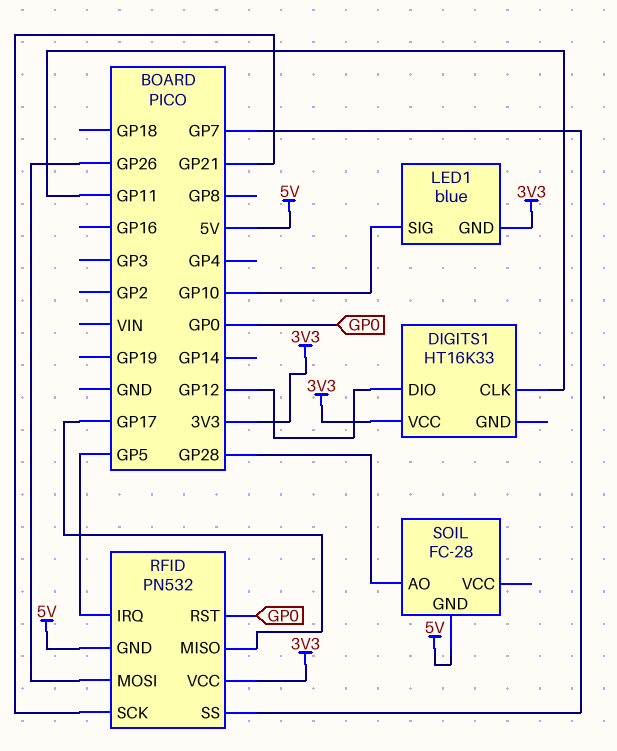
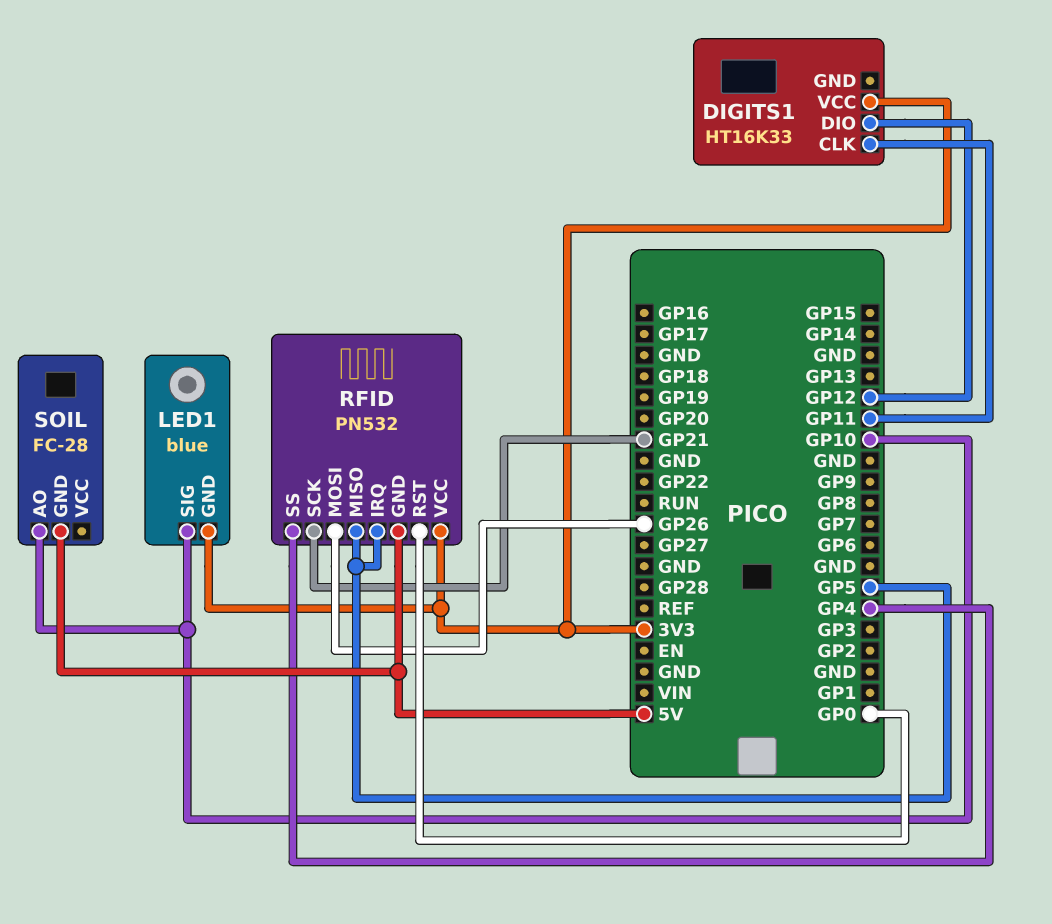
RFID pin MISO: GP17 -> GP5
RFID pin SS: GP7 -> GP4
SOIL pin AO: GP28 -> GP10

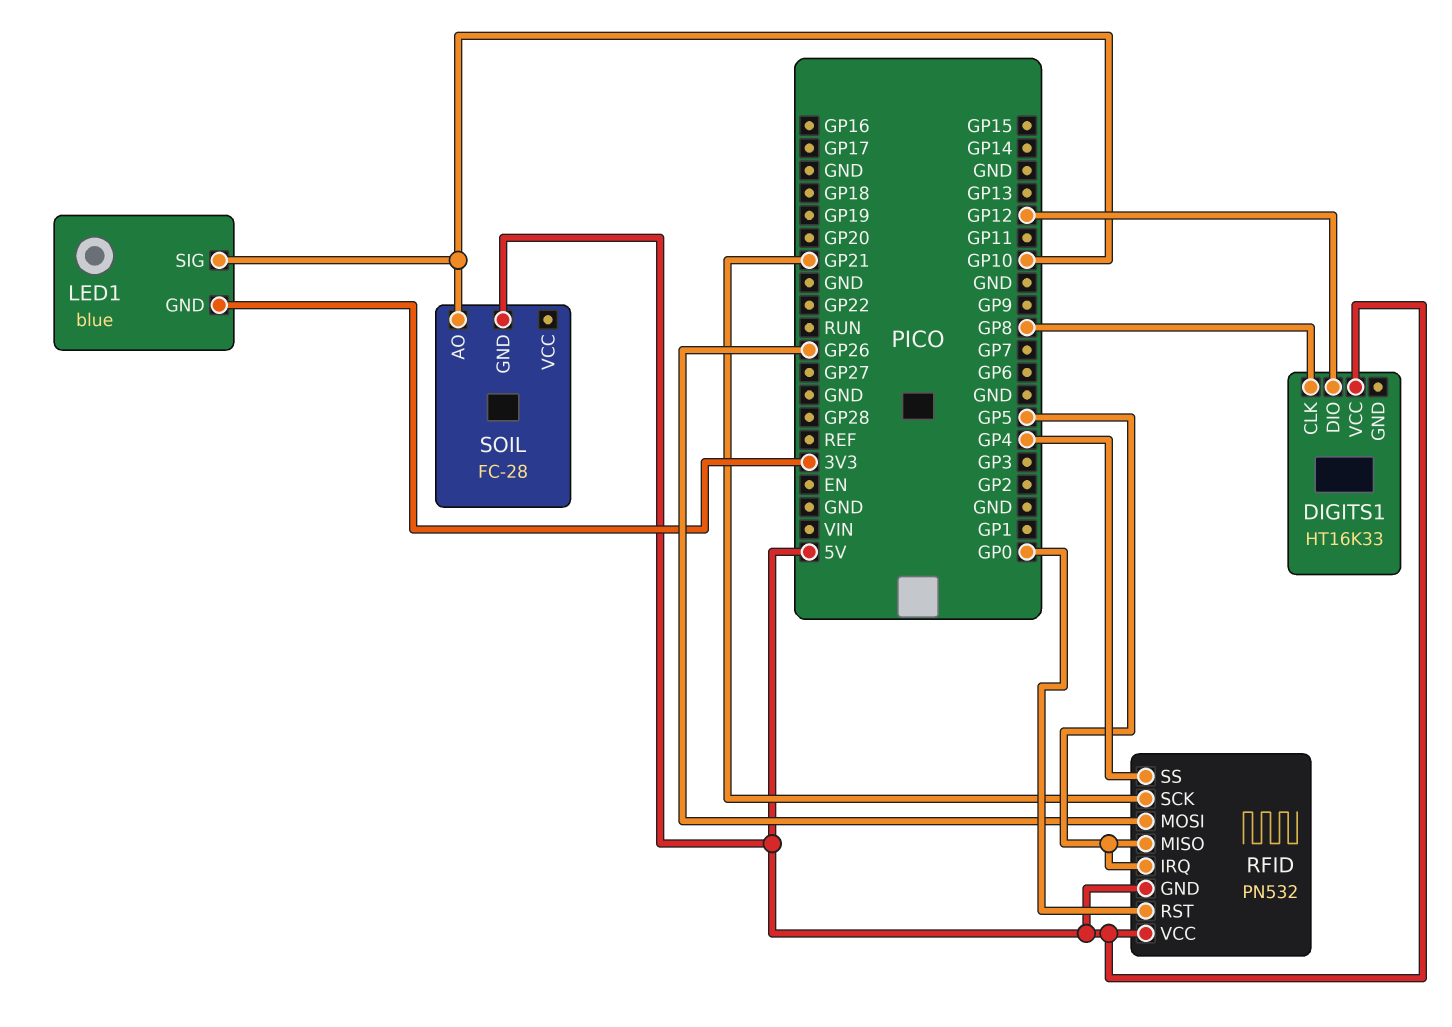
DIGITS1 pin CLK: GP11 -> GP8
DIGITS1 pin VCC: 3V3 -> 5V
RFID pin VCC: 3V3 -> 5V

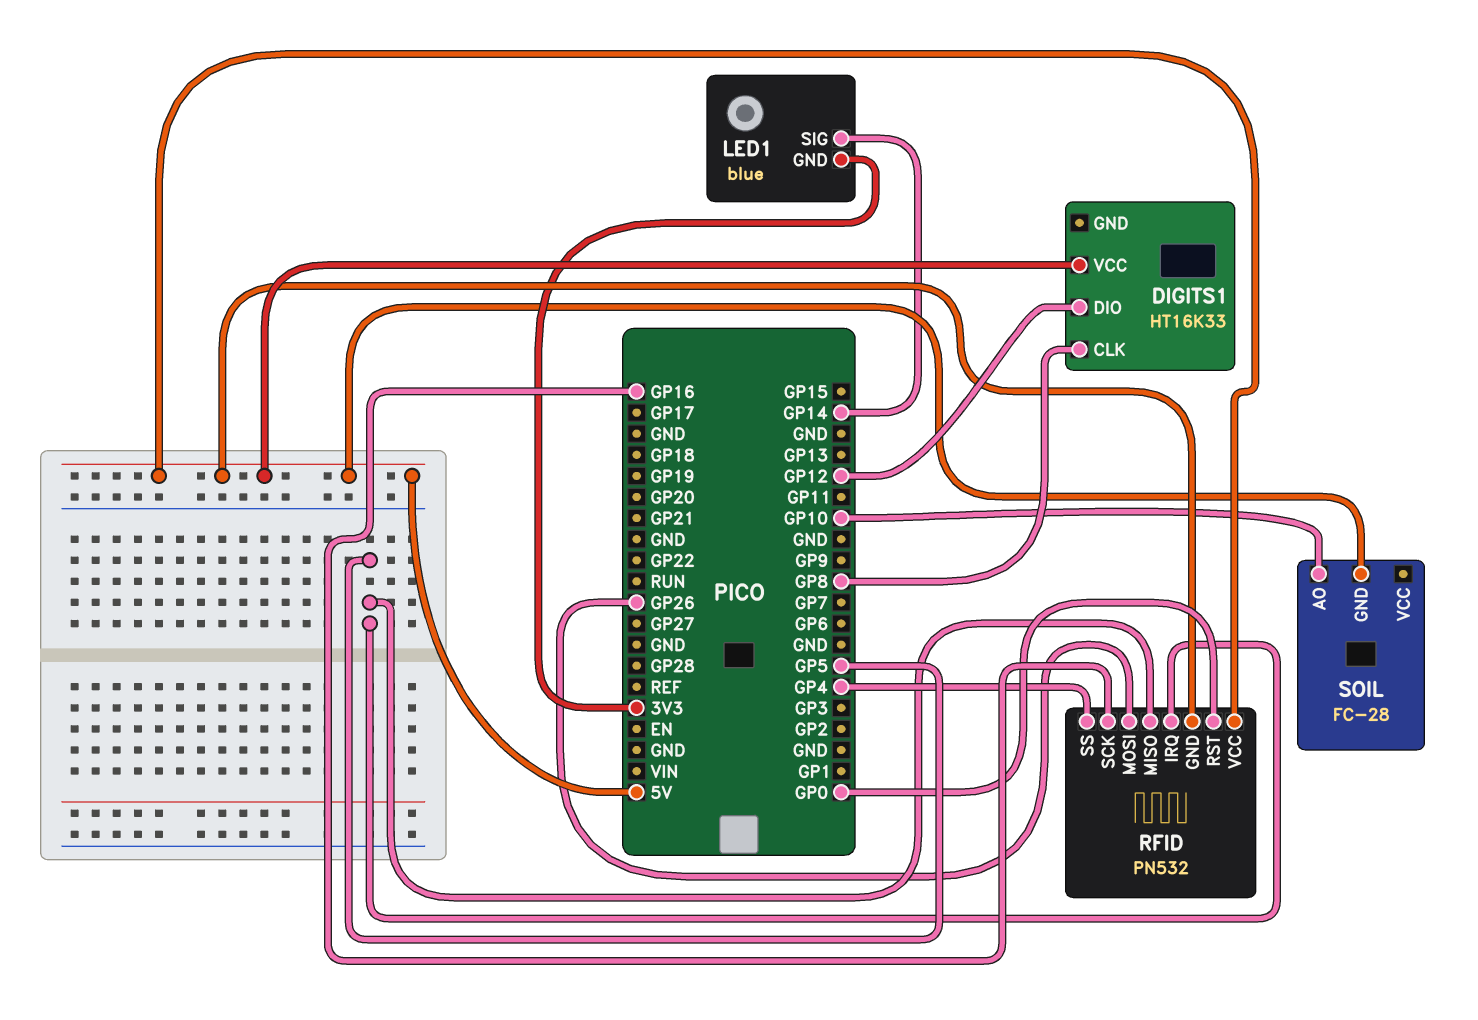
LED1 pin SIG: GP10 -> GP14
RFID pin SCK: GP21 -> GP16

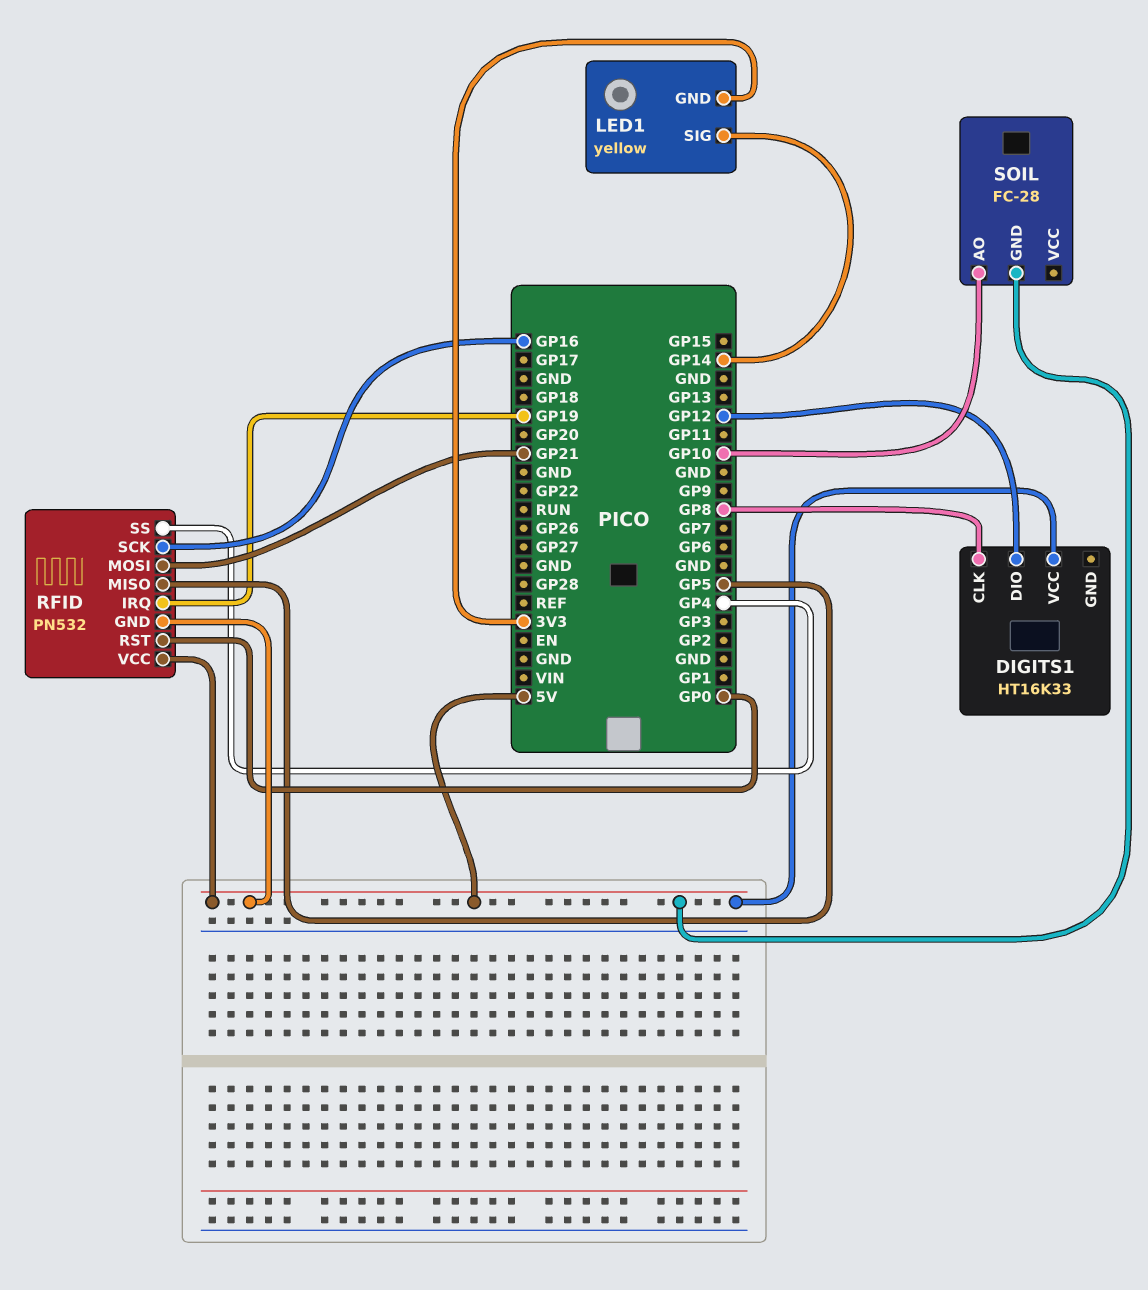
LED1: blue -> yellow
RFID pin IRQ: GP5 -> GP19
RFID pin MOSI: GP26 -> GP21

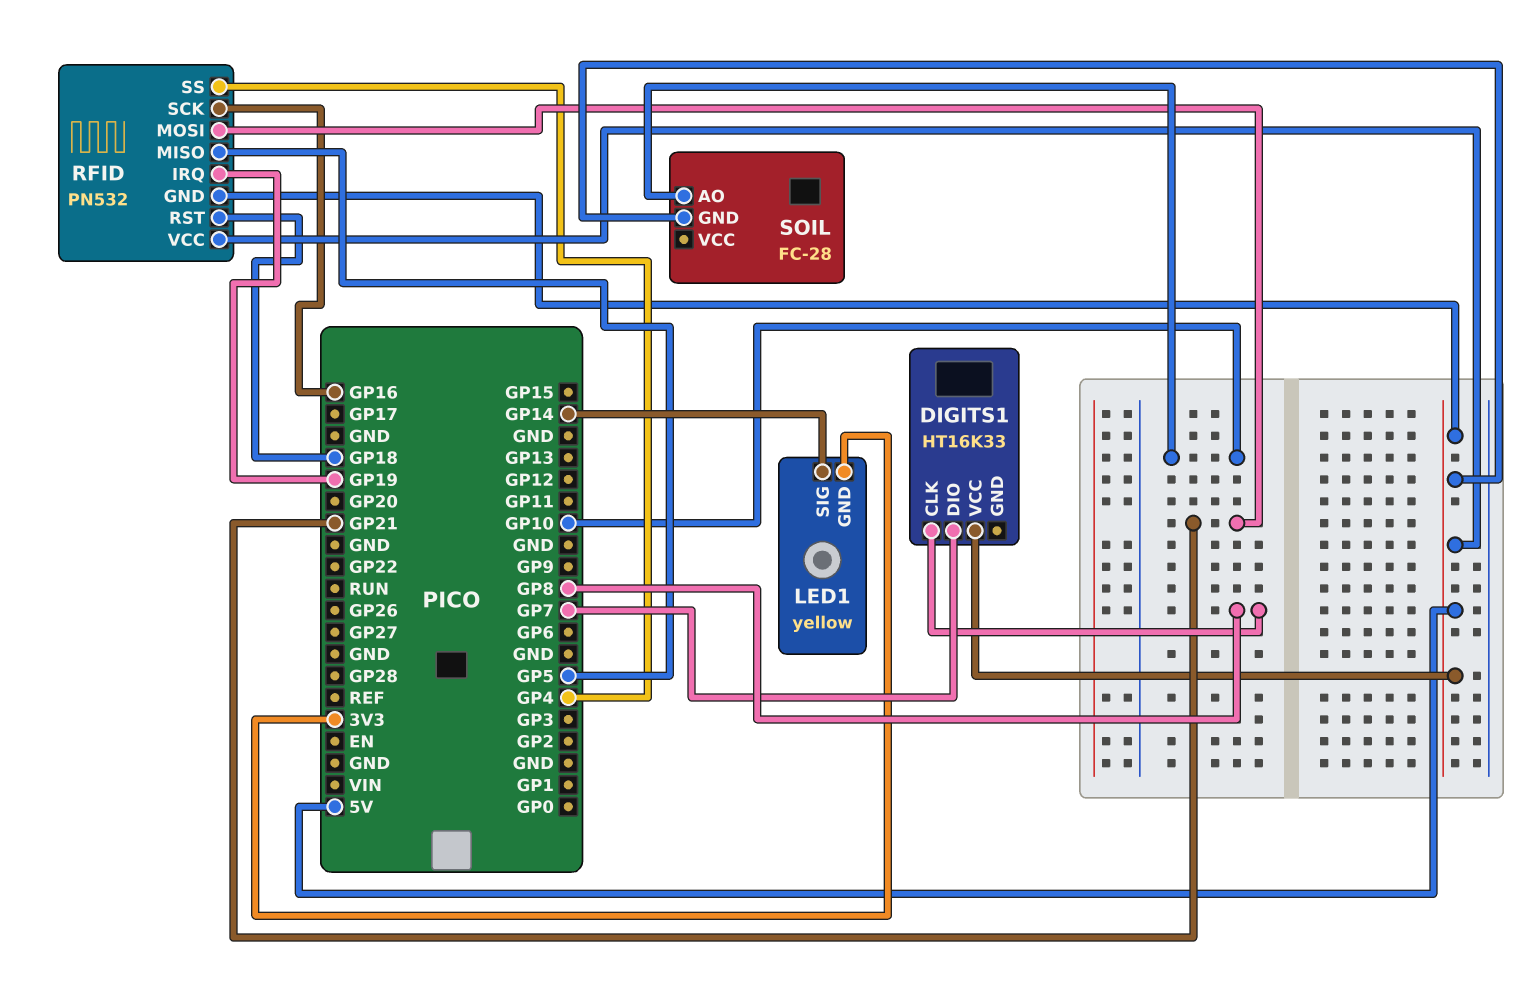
DIGITS1 pin DIO: GP12 -> GP7
RFID pin RST: GP0 -> GP18

